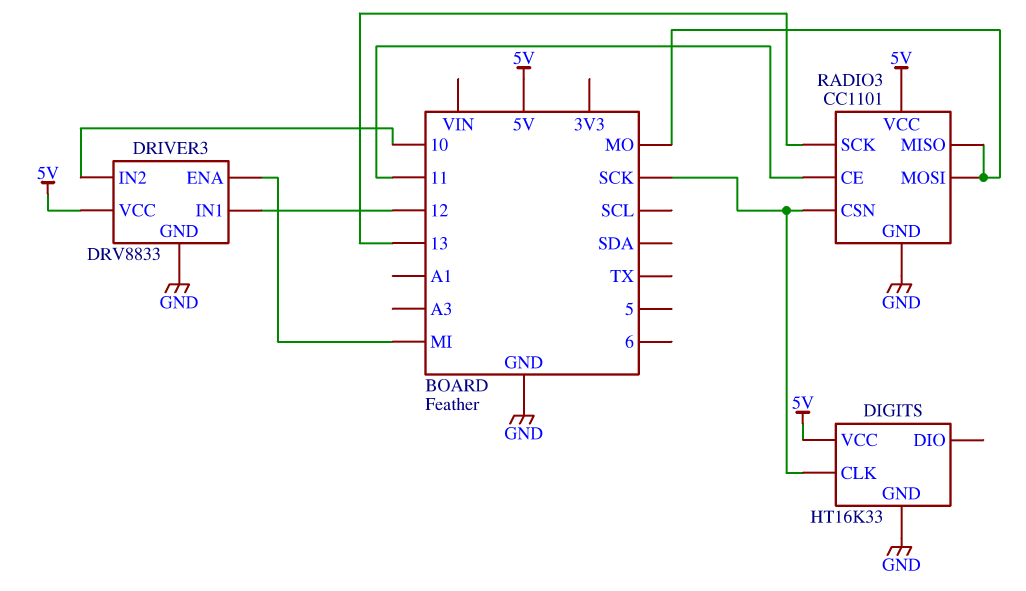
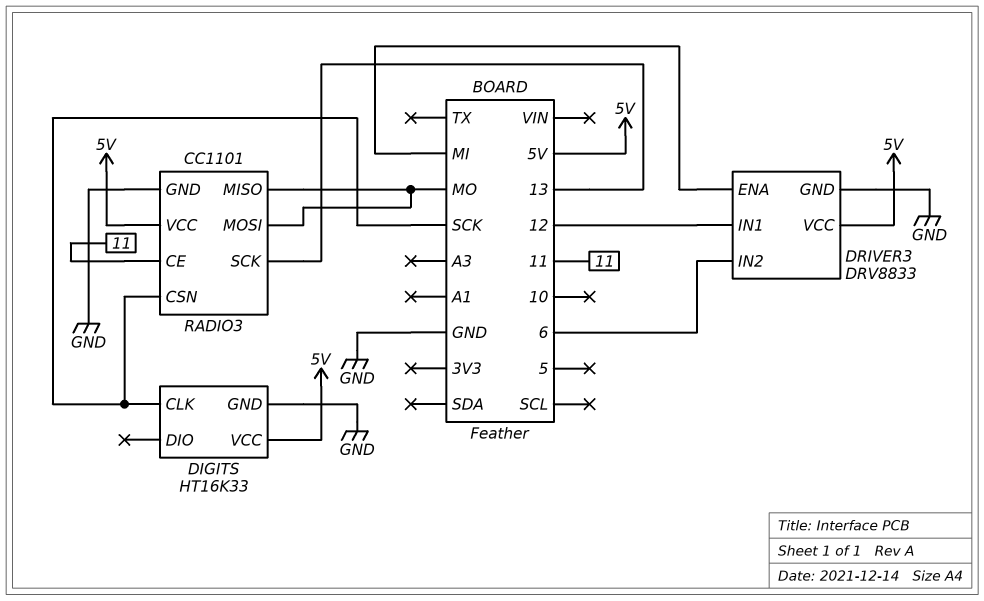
DRIVER3 pin IN2: 10 -> 6

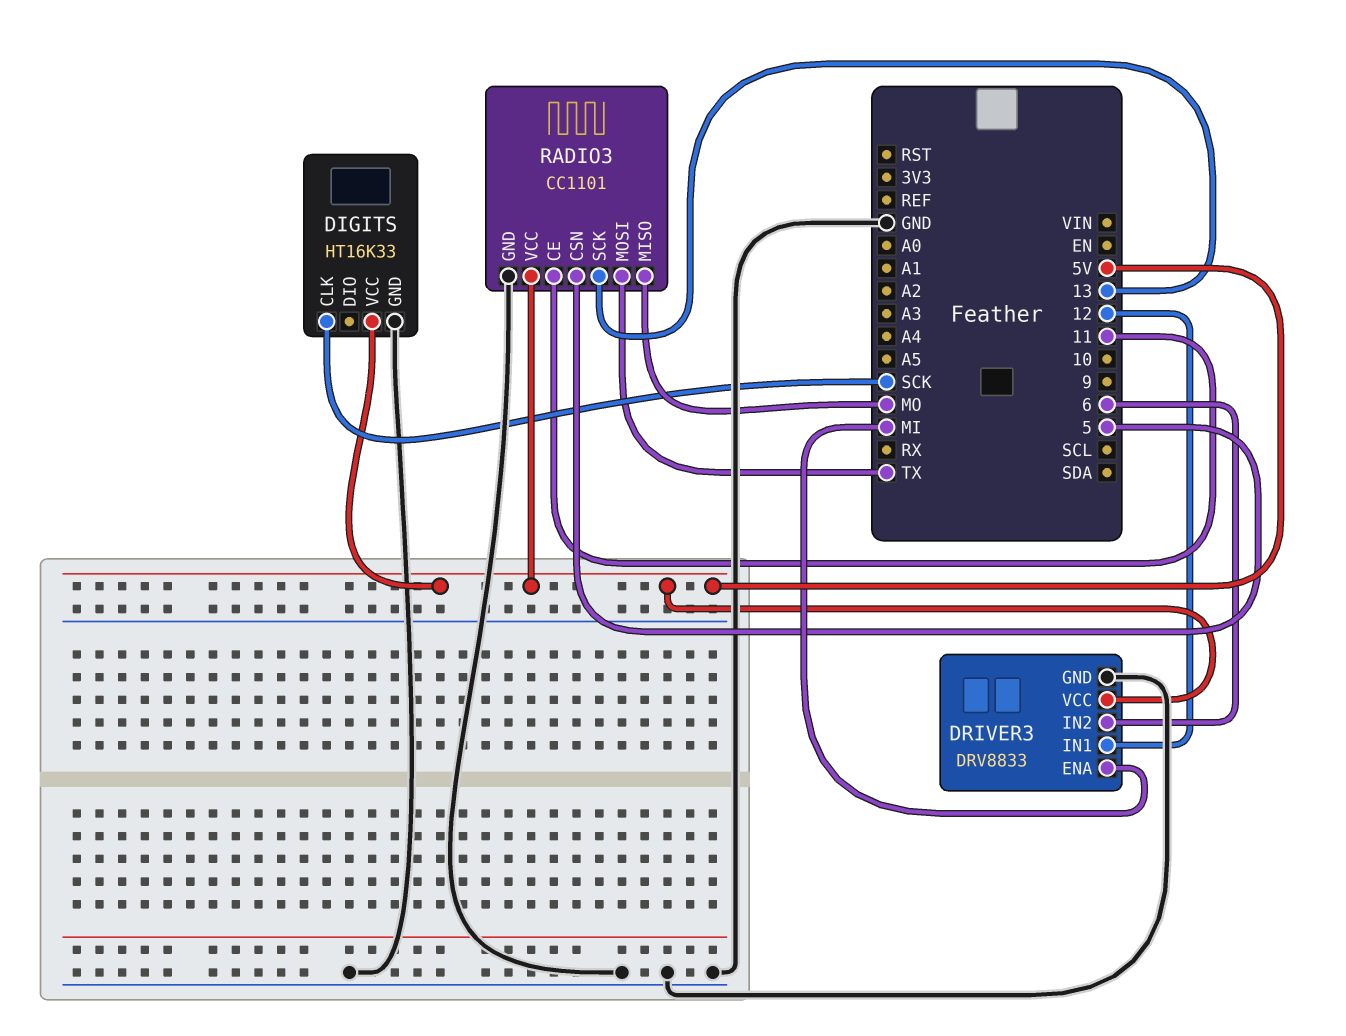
RADIO3 pin CSN: SCK -> 5
RADIO3 pin MOSI: MO -> TX

